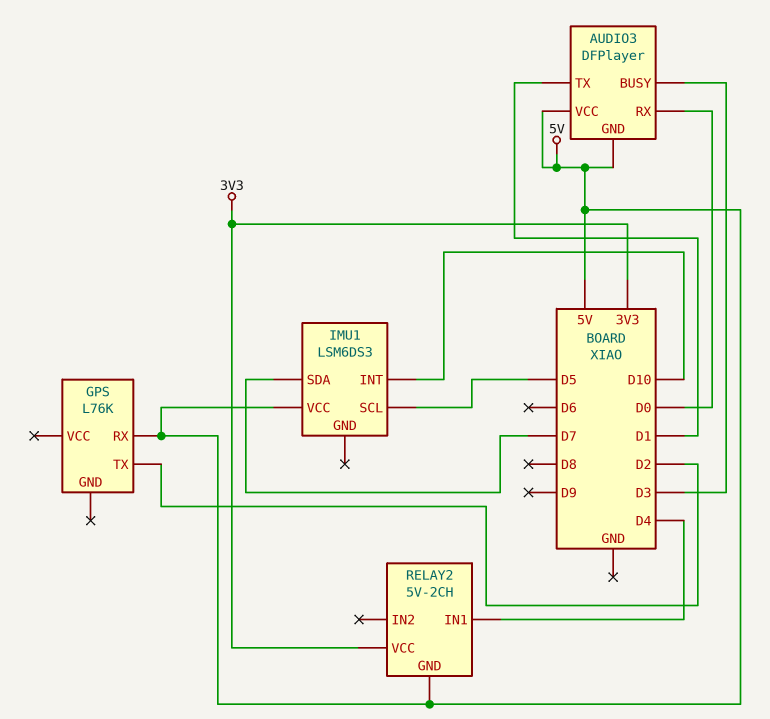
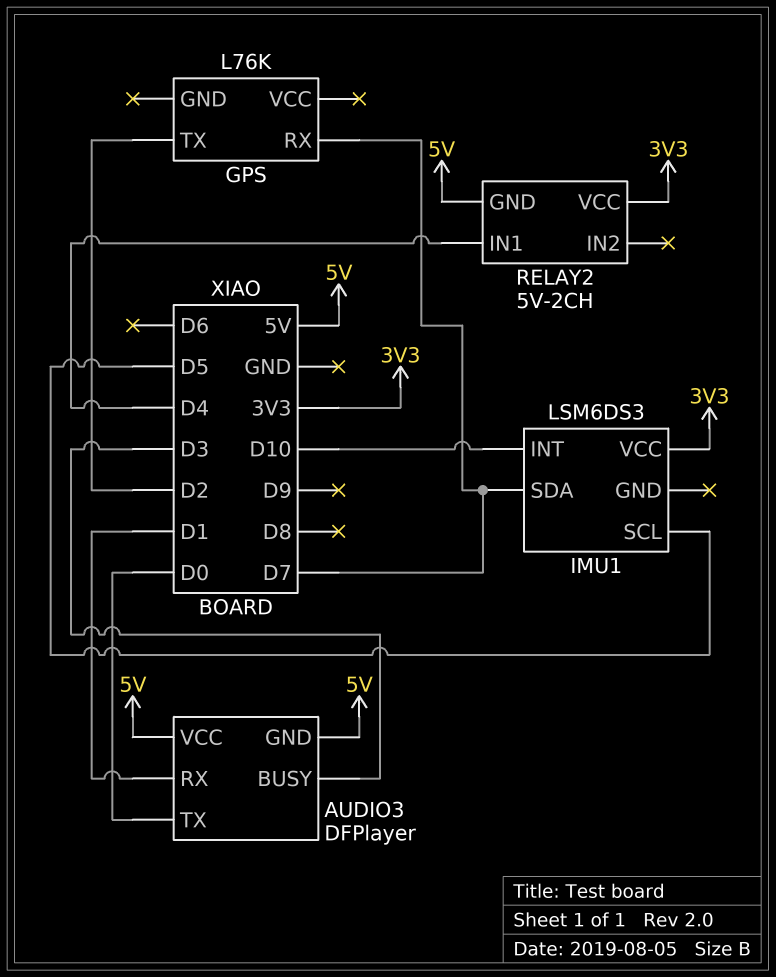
AUDIO3 pin RX: D0 -> D1
AUDIO3 pin TX: D1 -> D0
GPS pin RX: 5V -> D7
IMU1 pin VCC: 5V -> 3V3

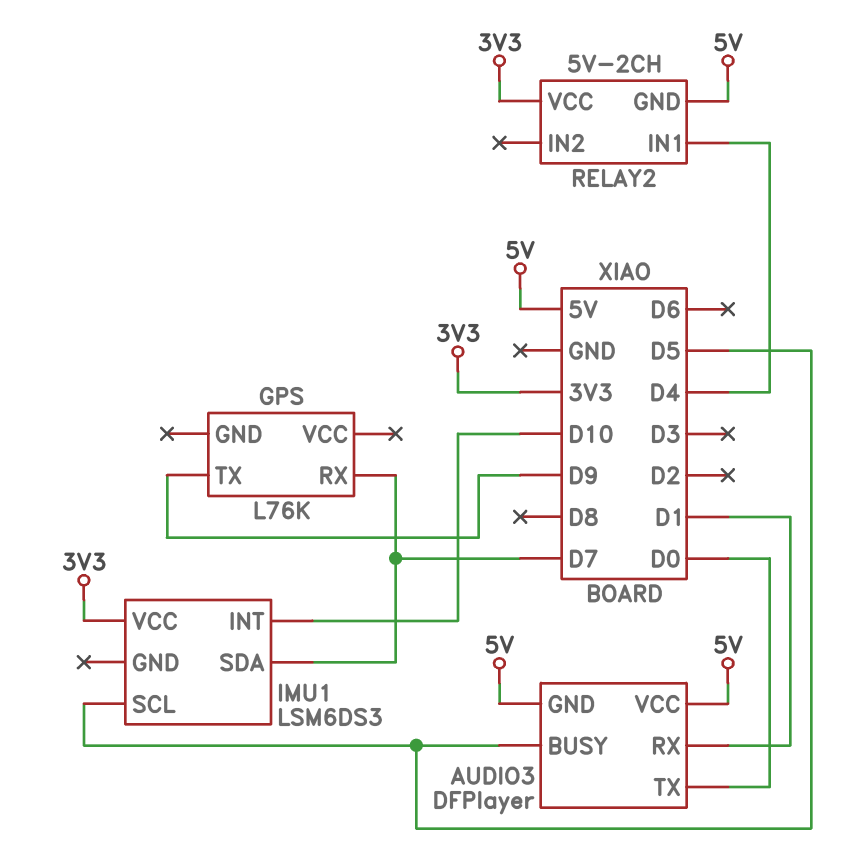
AUDIO3 pin BUSY: D3 -> D5
GPS pin TX: D2 -> D9

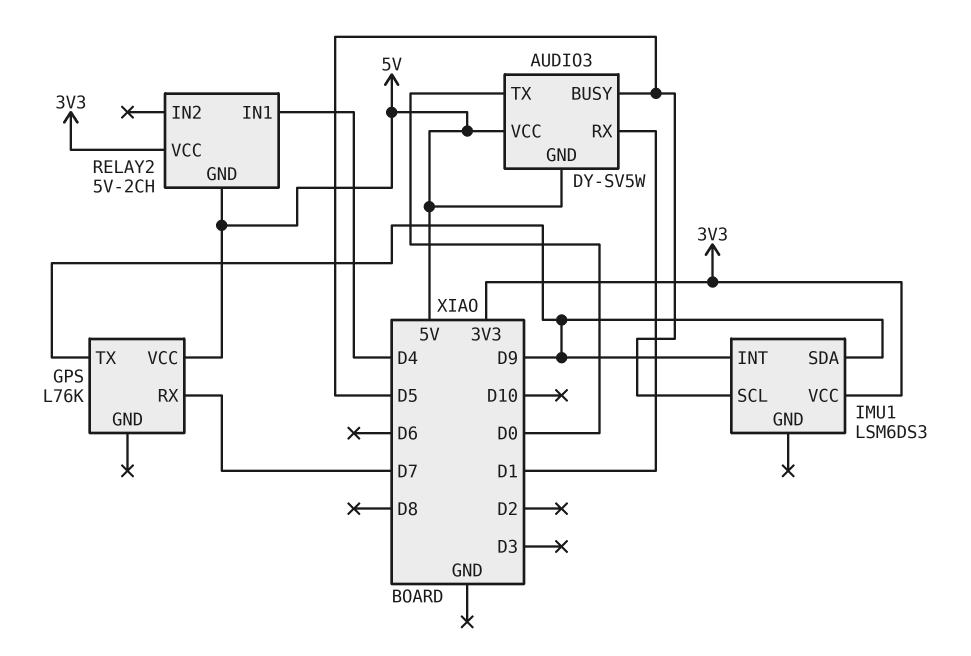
AUDIO3: DFPlayer -> DY-SV5W
GPS pin VCC: none -> 5V
IMU1 pin INT: D10 -> D9
IMU1 pin SDA: D7 -> D9

